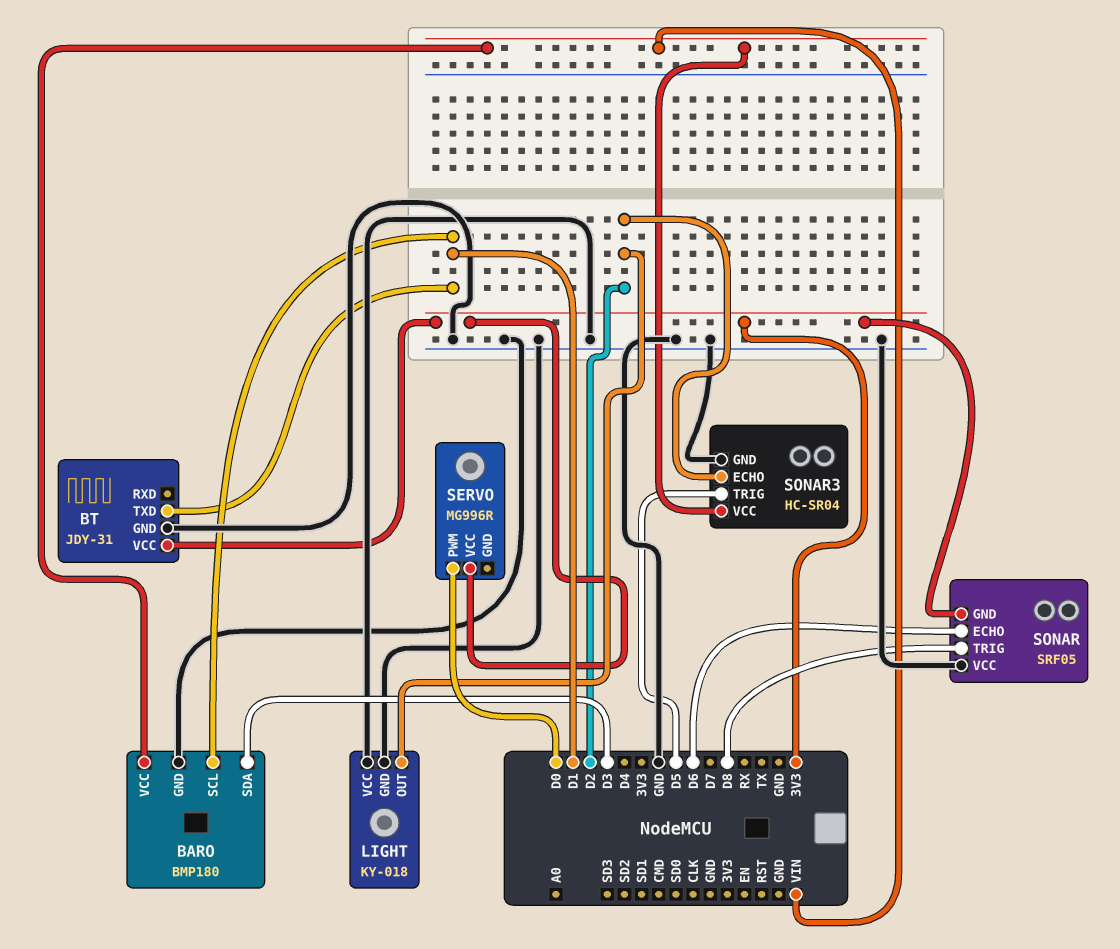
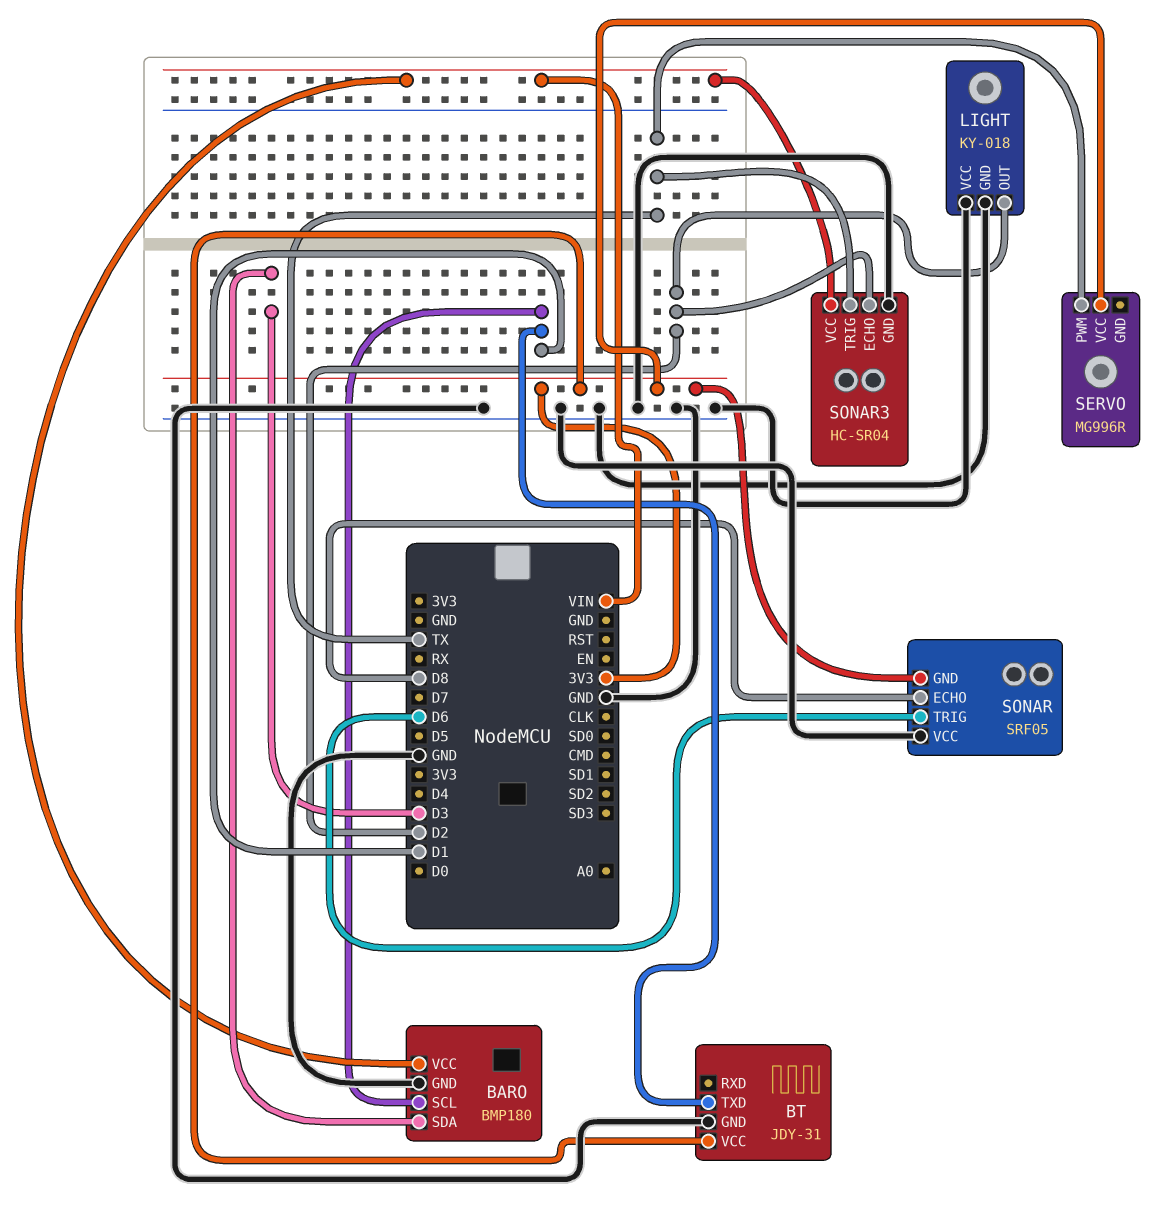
SERVO pin PWM: D0 -> TX
SONAR pin ECHO: D6 -> D8
SONAR pin TRIG: D8 -> D6
SONAR3 pin TRIG: D5 -> TX

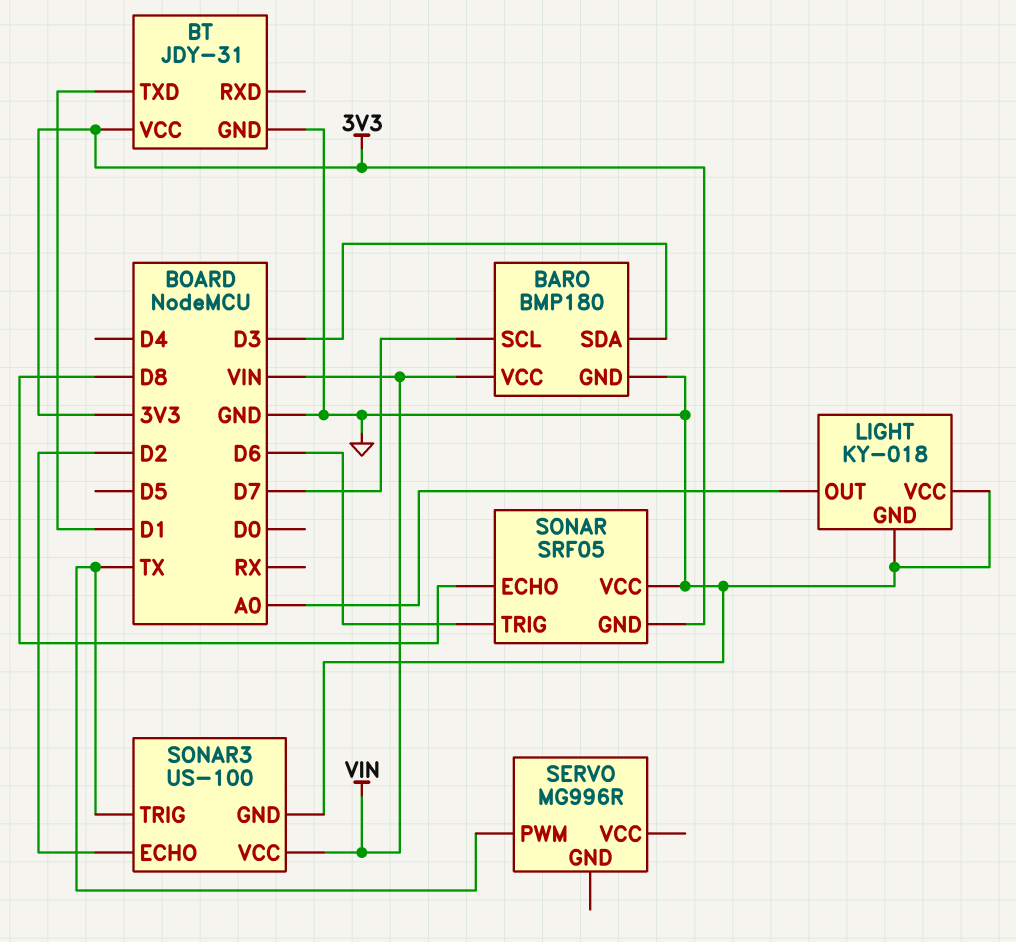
BARO pin SCL: D1 -> D7
LIGHT pin OUT: D2 -> A0
SERVO pin VCC: 3V3 -> none
SONAR3: HC-SR04 -> US-100

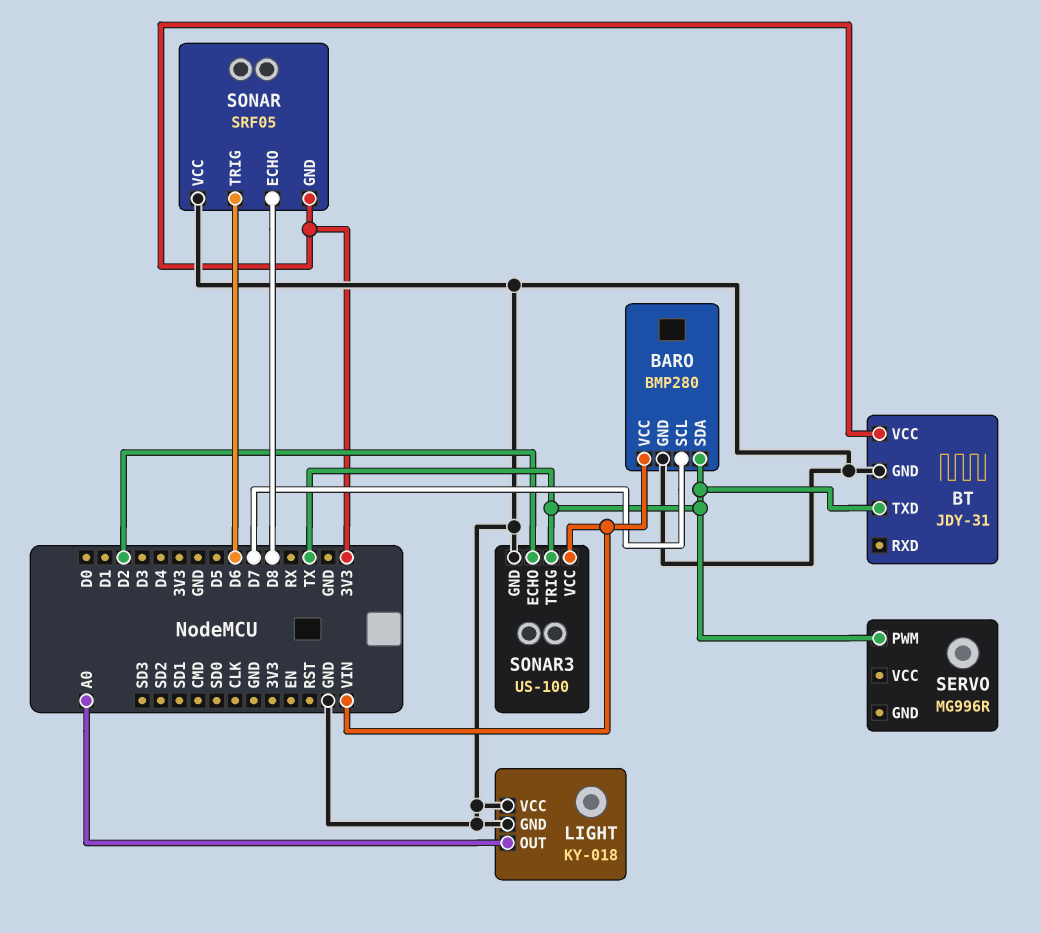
BARO: BMP180 -> BMP280
BARO pin SDA: D3 -> TX
BT pin TXD: D1 -> TX

